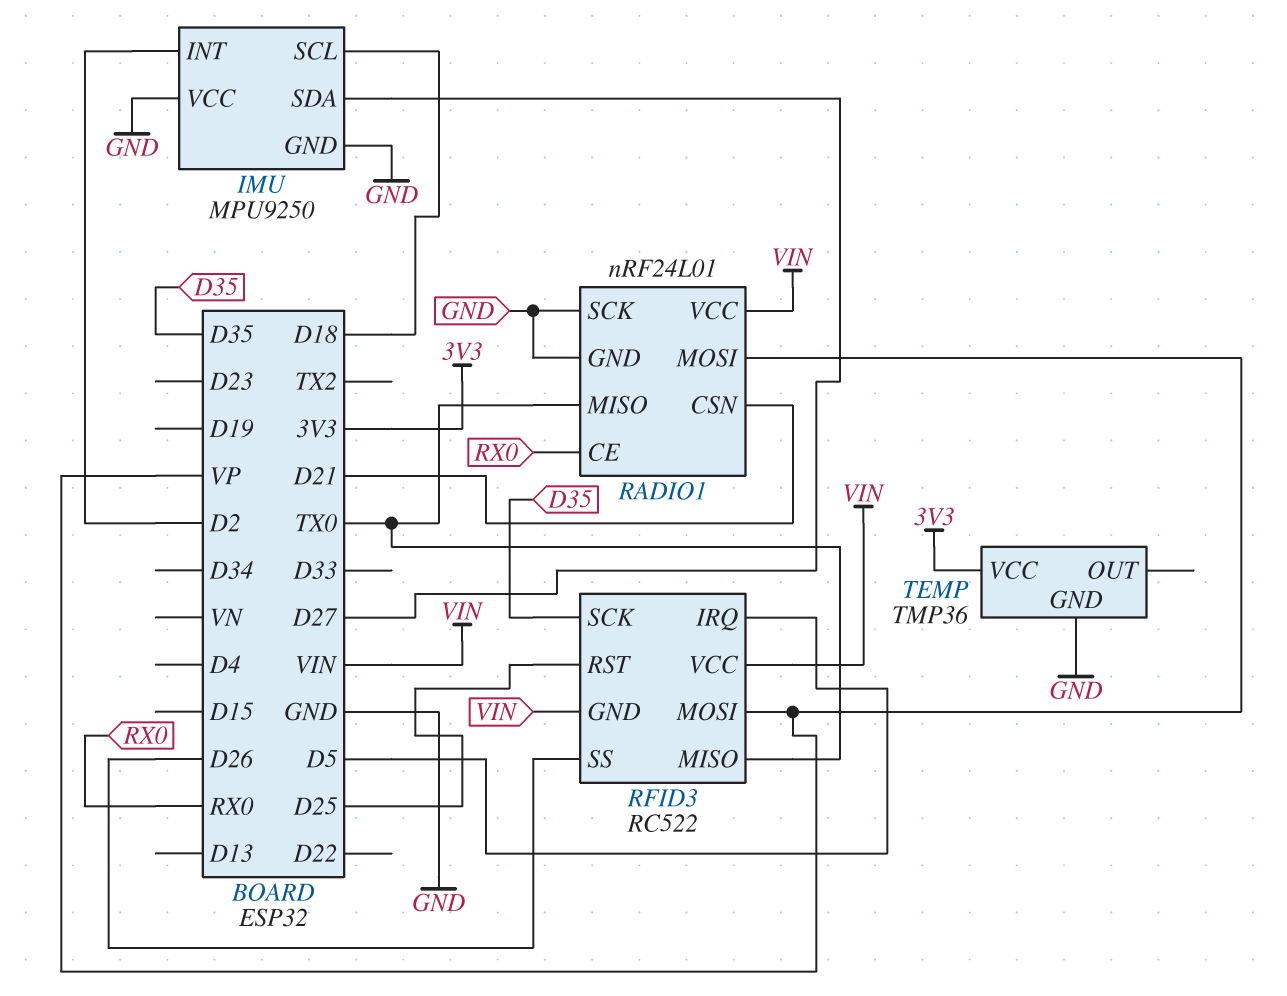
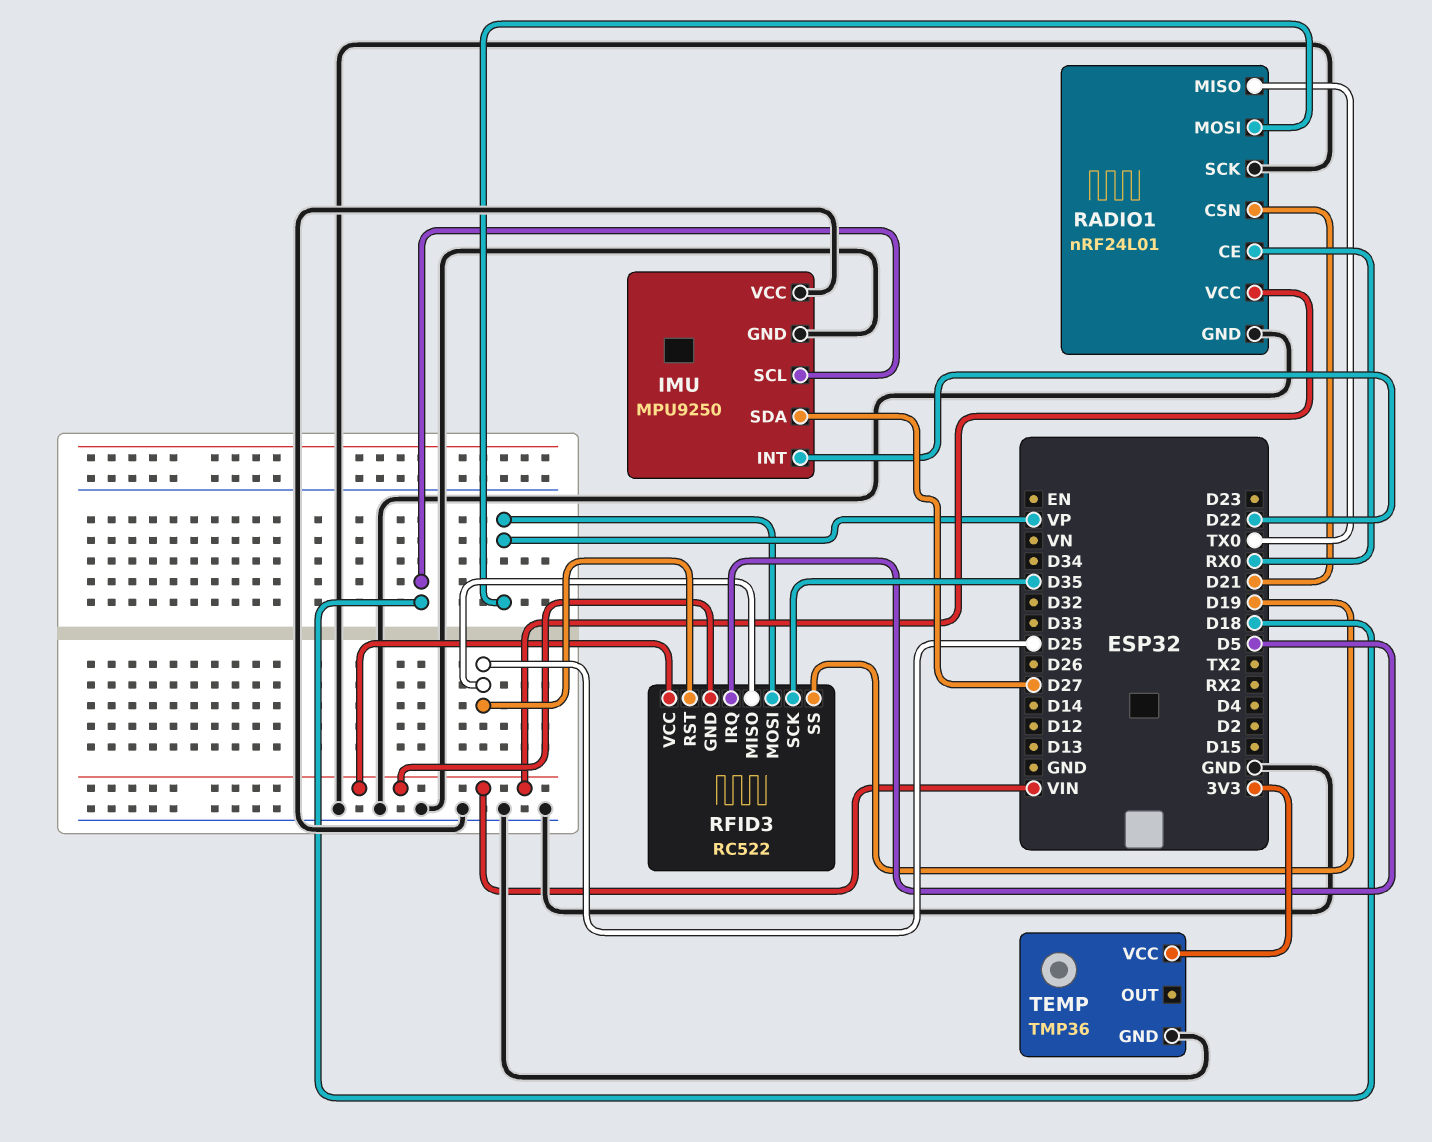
IMU pin INT: D2 -> D22
RFID3 pin MISO: TX0 -> D25
RFID3 pin SS: D26 -> D19

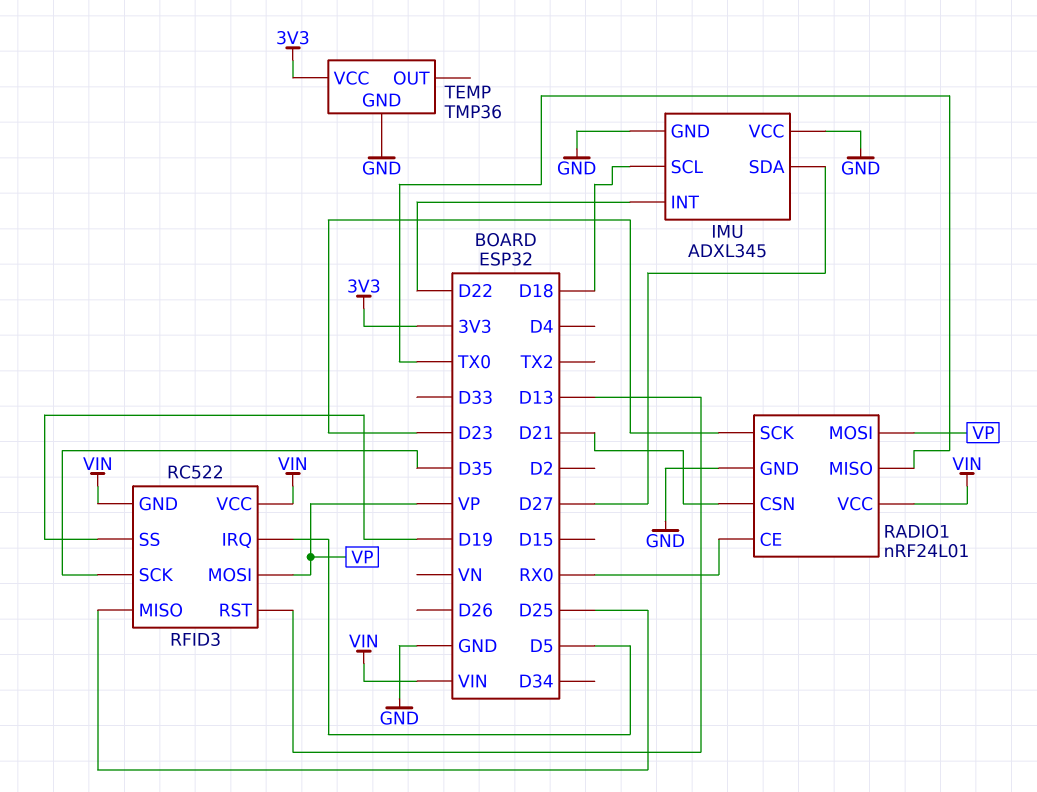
IMU: MPU9250 -> ADXL345
RADIO1 pin SCK: GND -> D23
RFID3 pin RST: D25 -> D13

